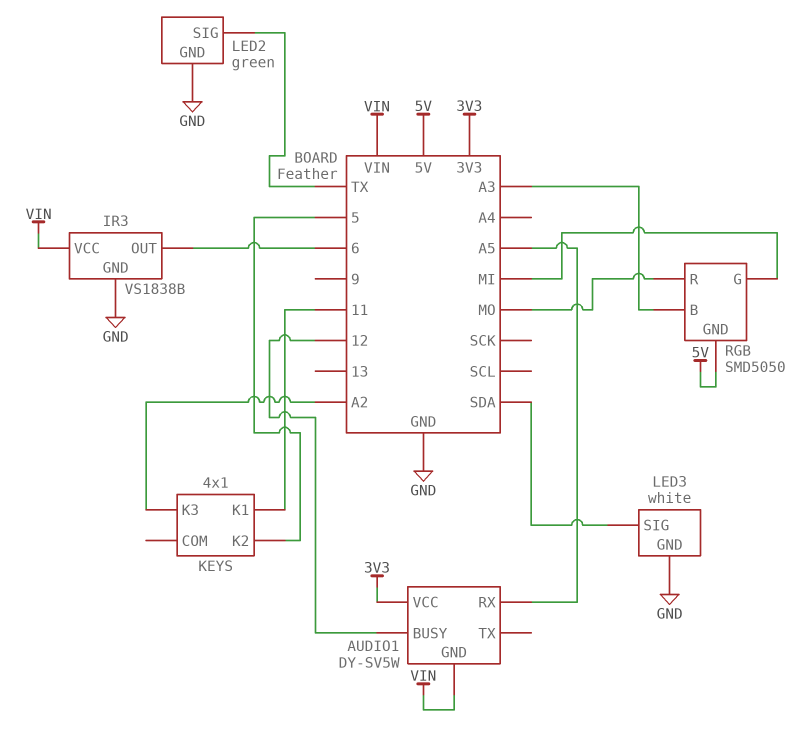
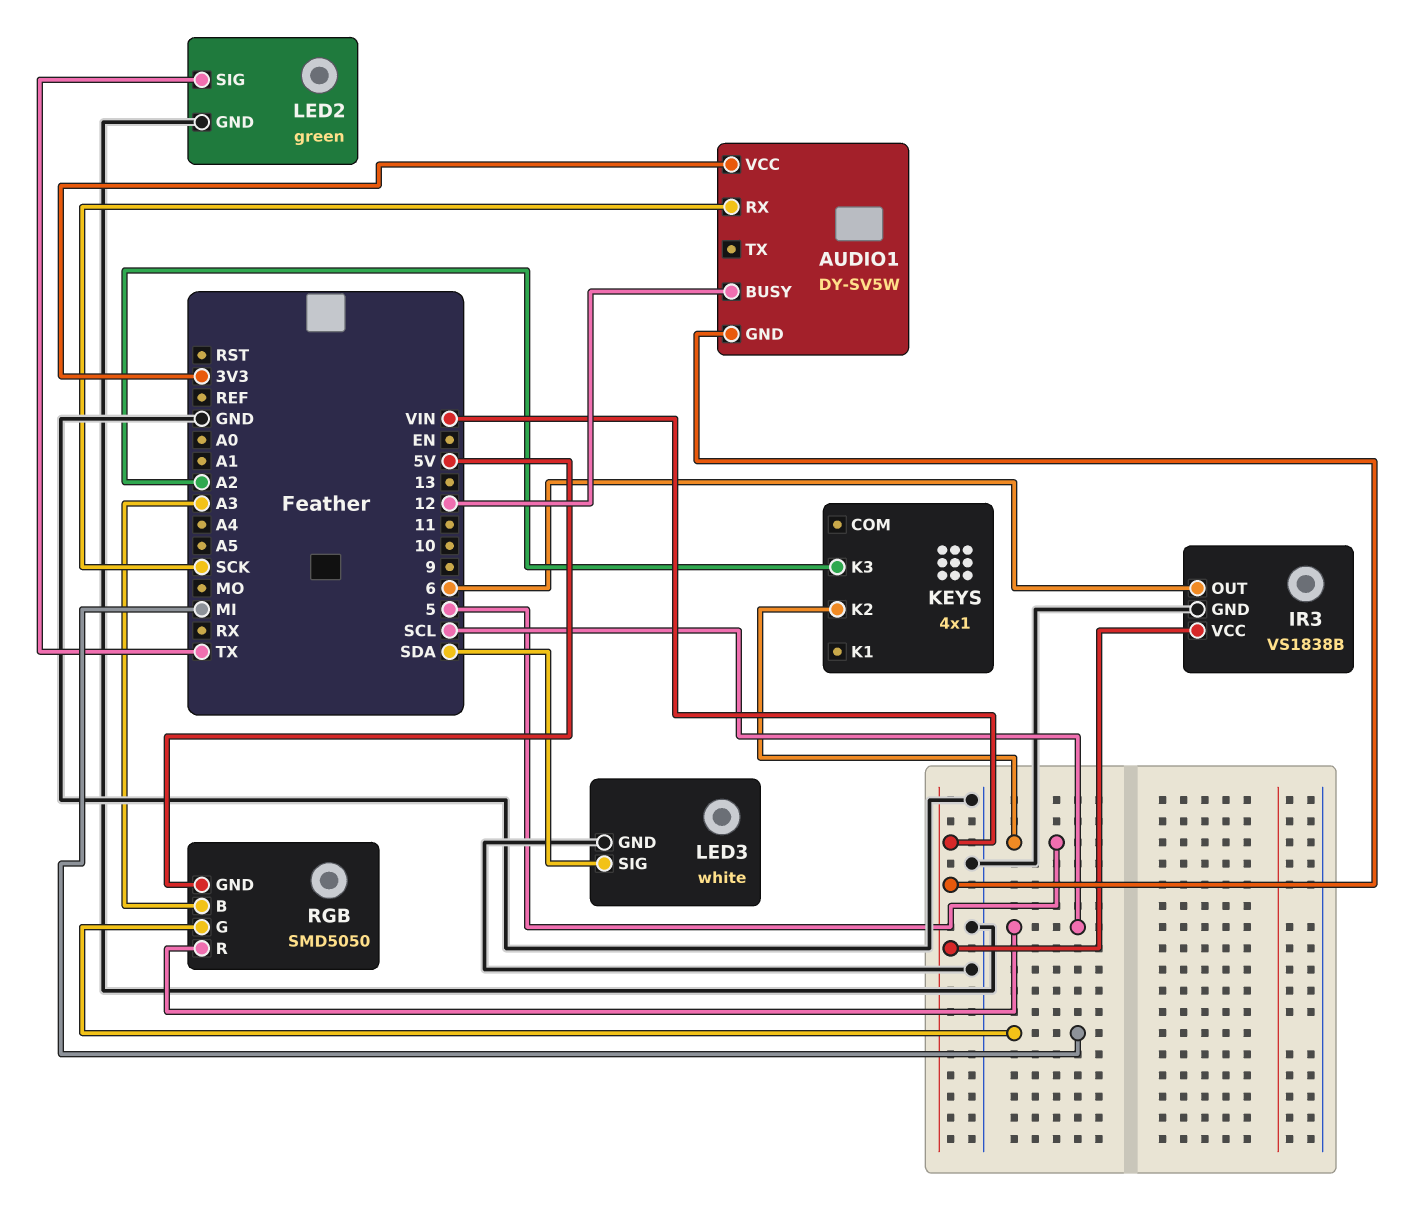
AUDIO1 pin RX: A5 -> SCK
KEYS pin K1: 11 -> none
RGB pin R: MO -> SCL

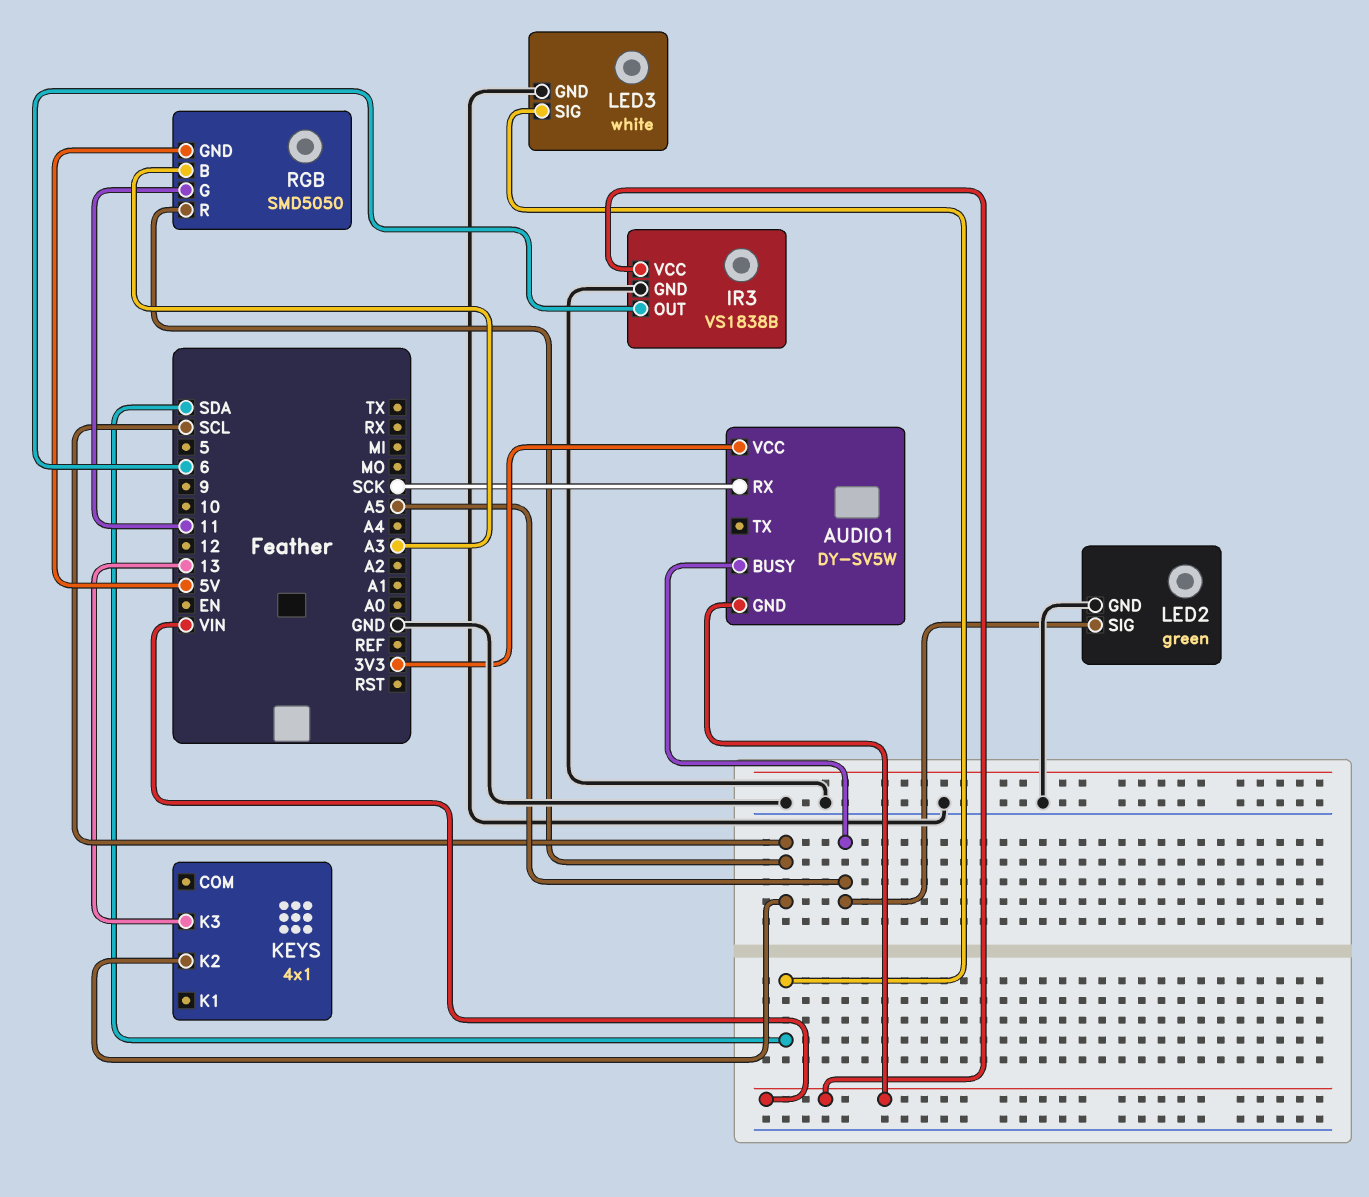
AUDIO1 pin BUSY: 12 -> A5
KEYS pin K2: 5 -> SCL
KEYS pin K3: A2 -> 13
LED2 pin SIG: TX -> A5
RGB pin G: MI -> 11

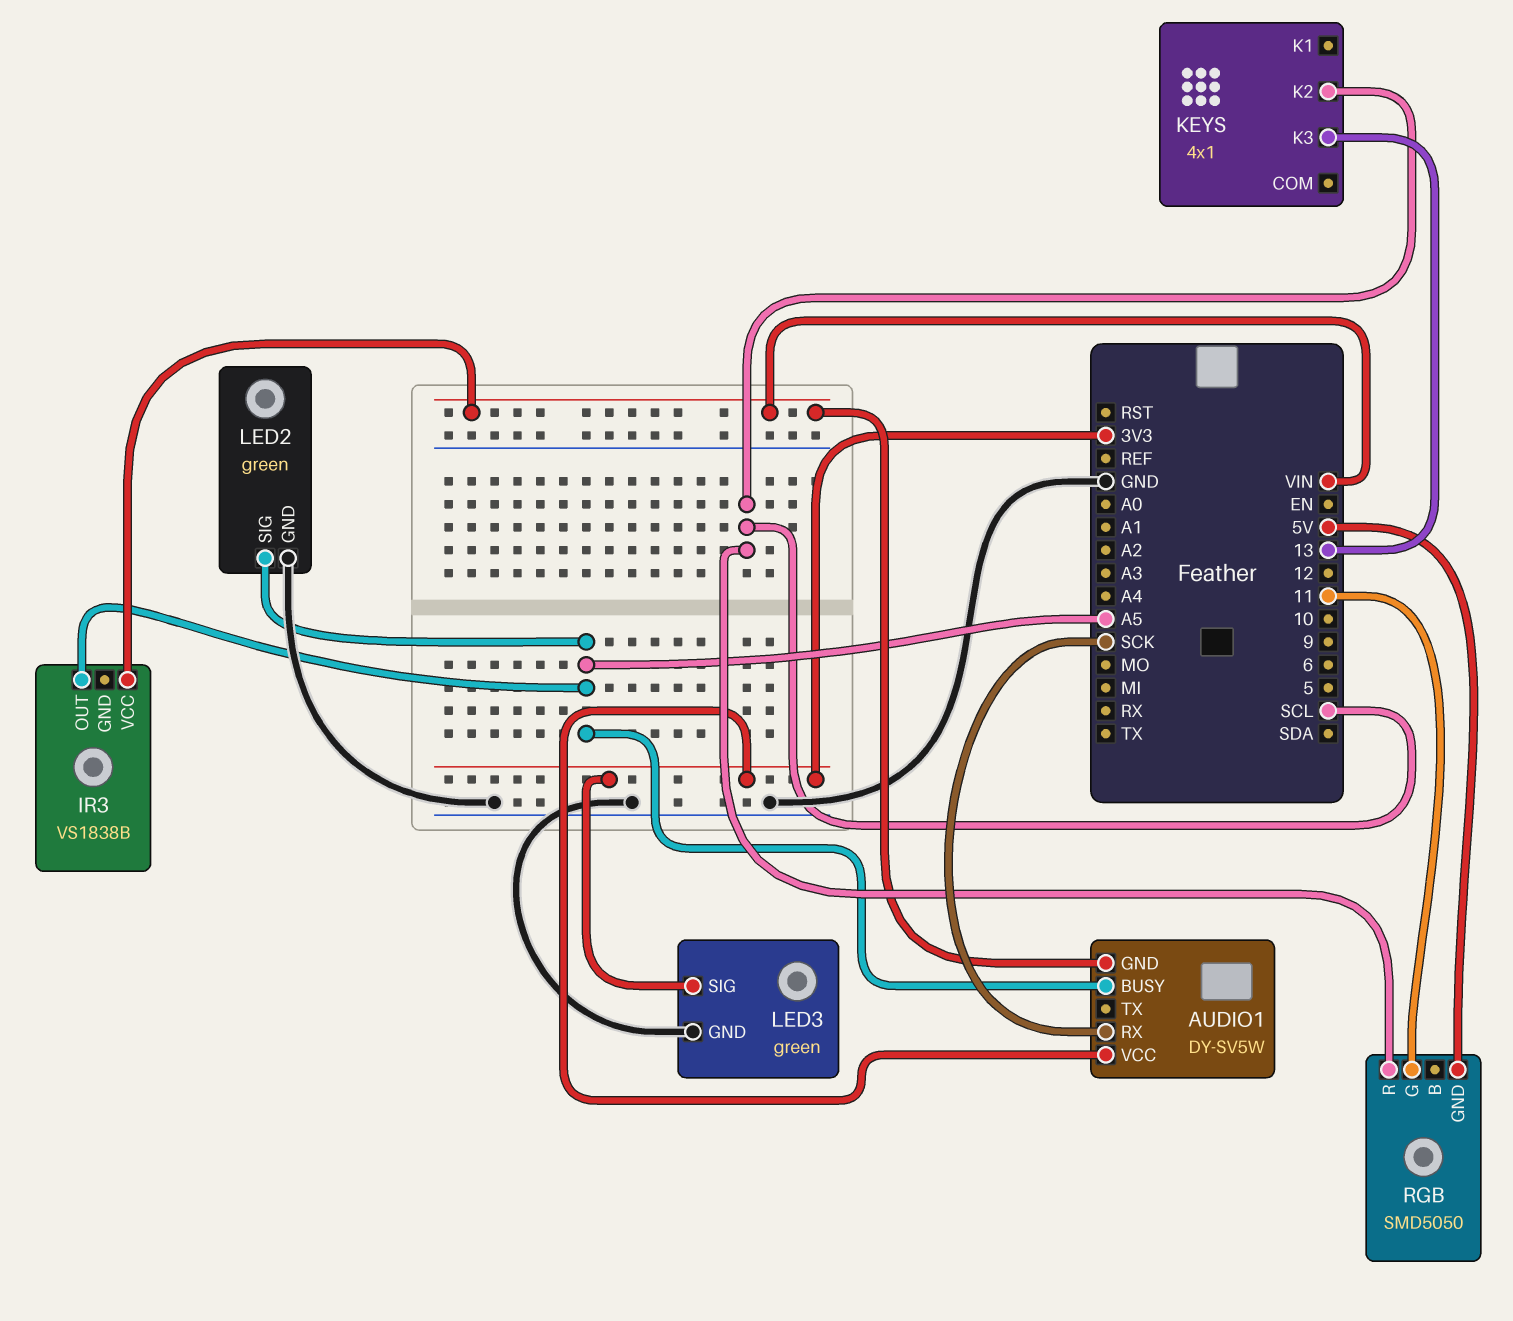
IR3 pin GND: GND -> none
IR3 pin OUT: 6 -> A5
LED3: white -> green
LED3 pin SIG: SDA -> 3V3
RGB pin B: A3 -> none

